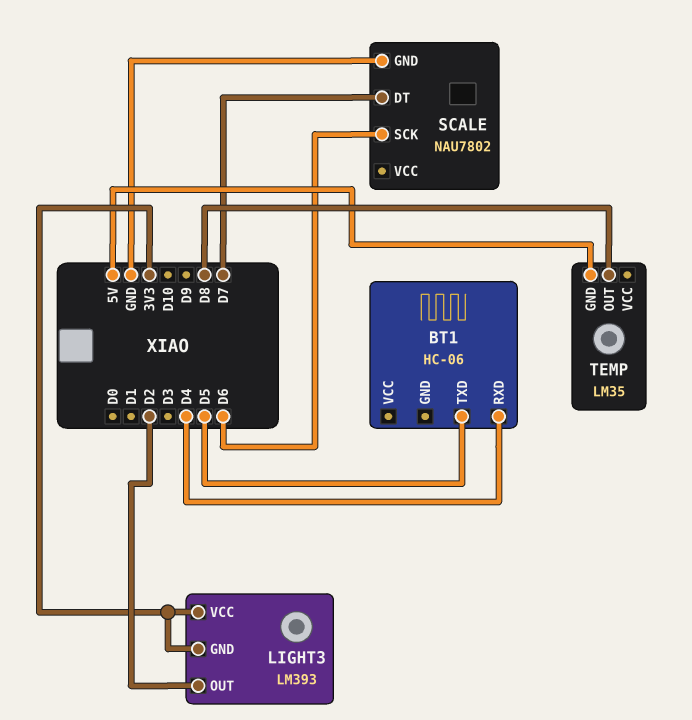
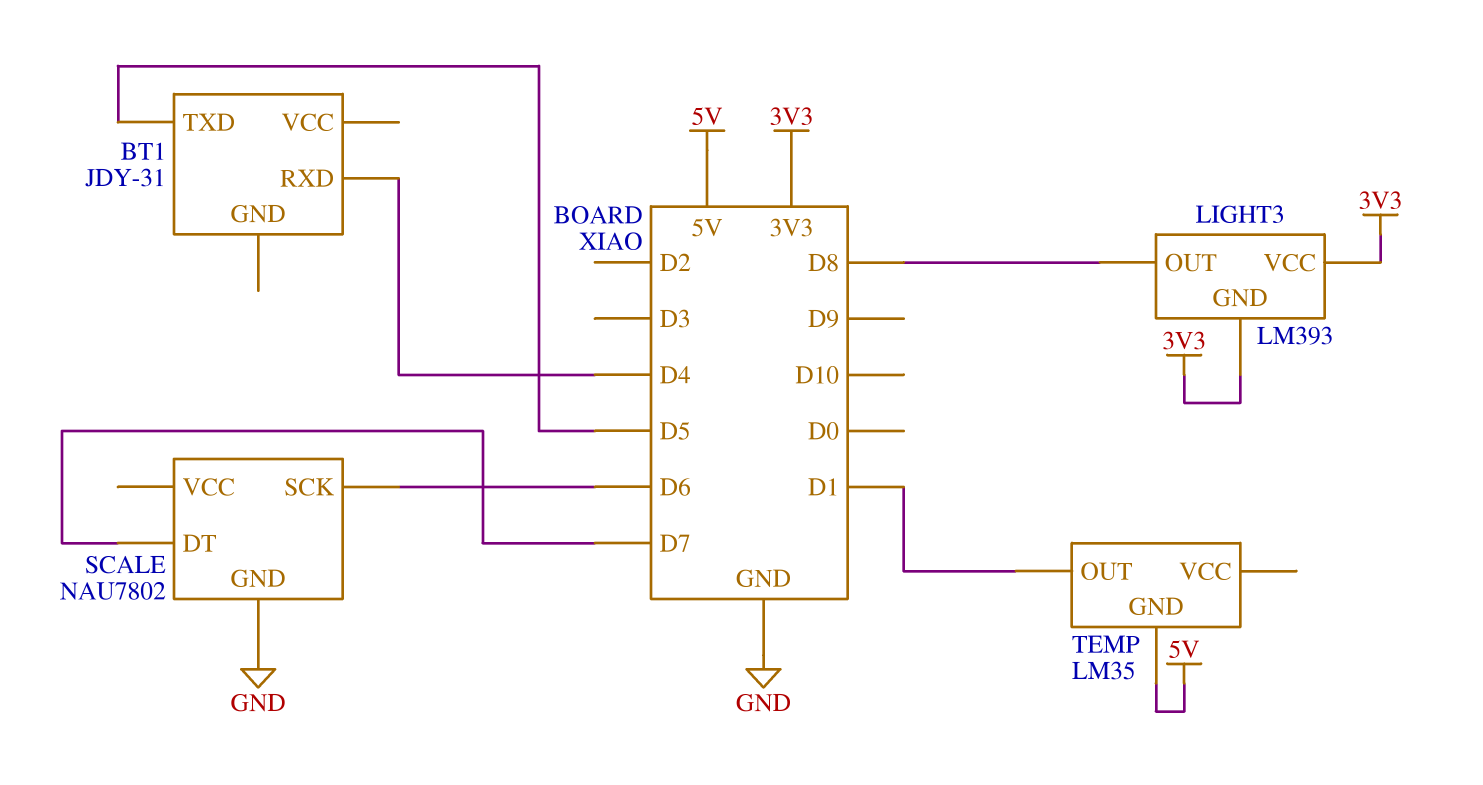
BT1: HC-06 -> JDY-31
LIGHT3 pin OUT: D2 -> D8
TEMP pin OUT: D8 -> D1

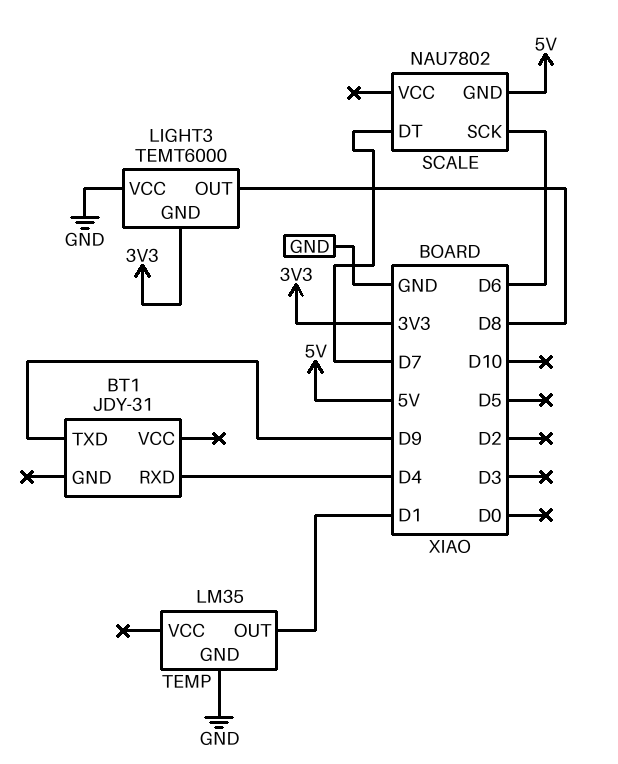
BT1 pin TXD: D5 -> D9
LIGHT3: LM393 -> TEMT6000
LIGHT3 pin VCC: 3V3 -> GND
SCALE pin GND: GND -> 5V
TEMP pin GND: 5V -> GND

